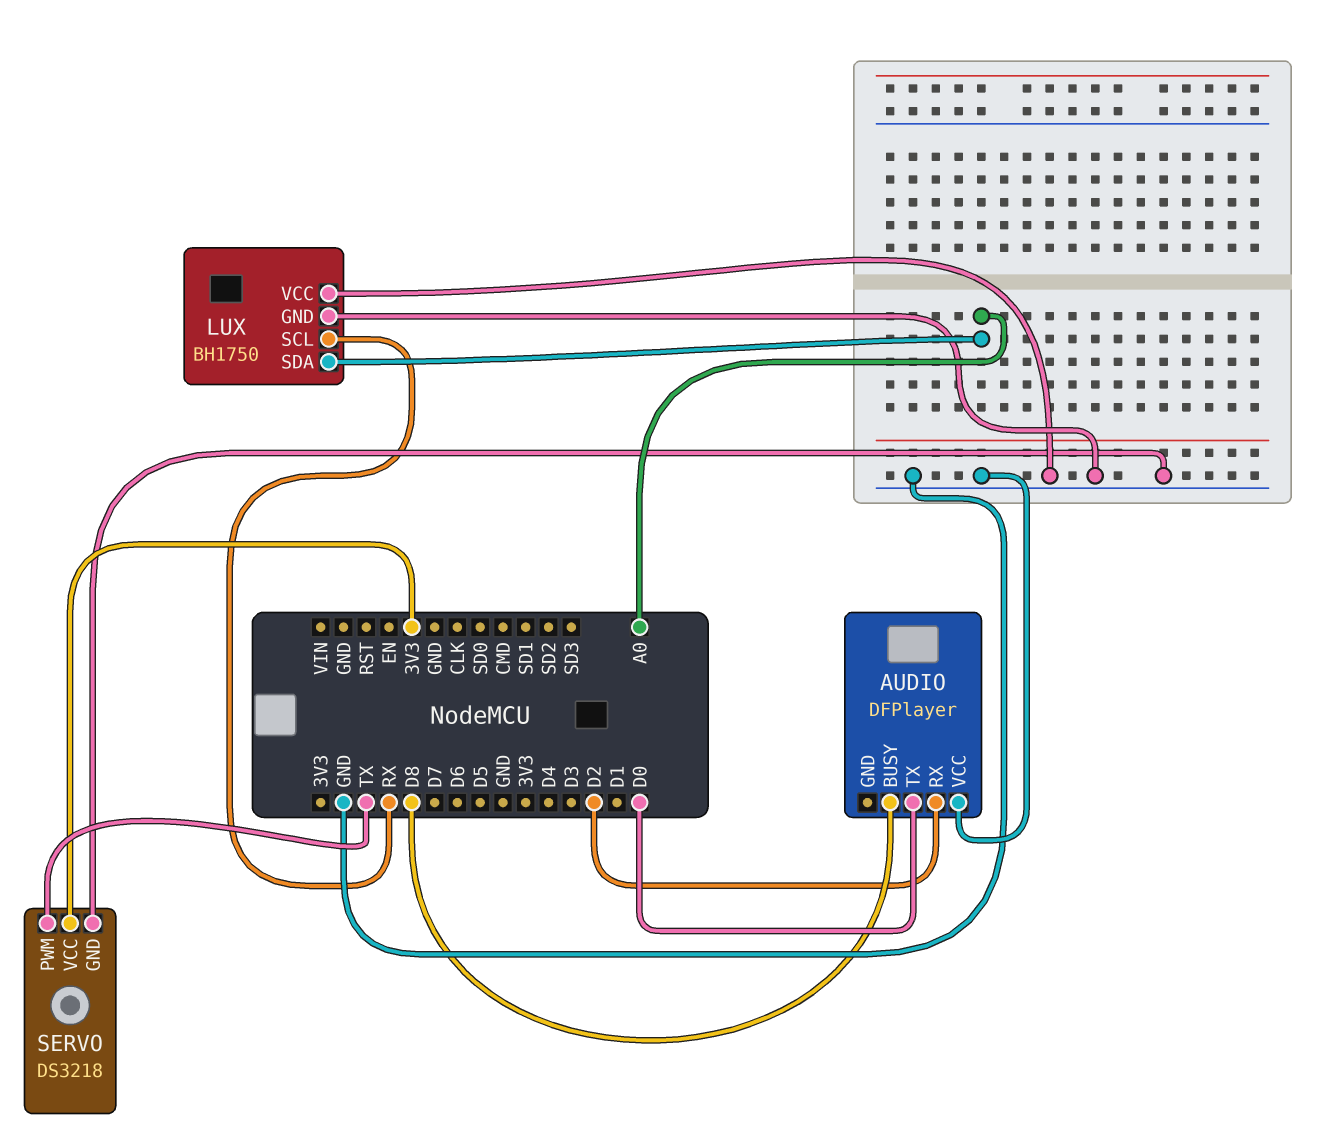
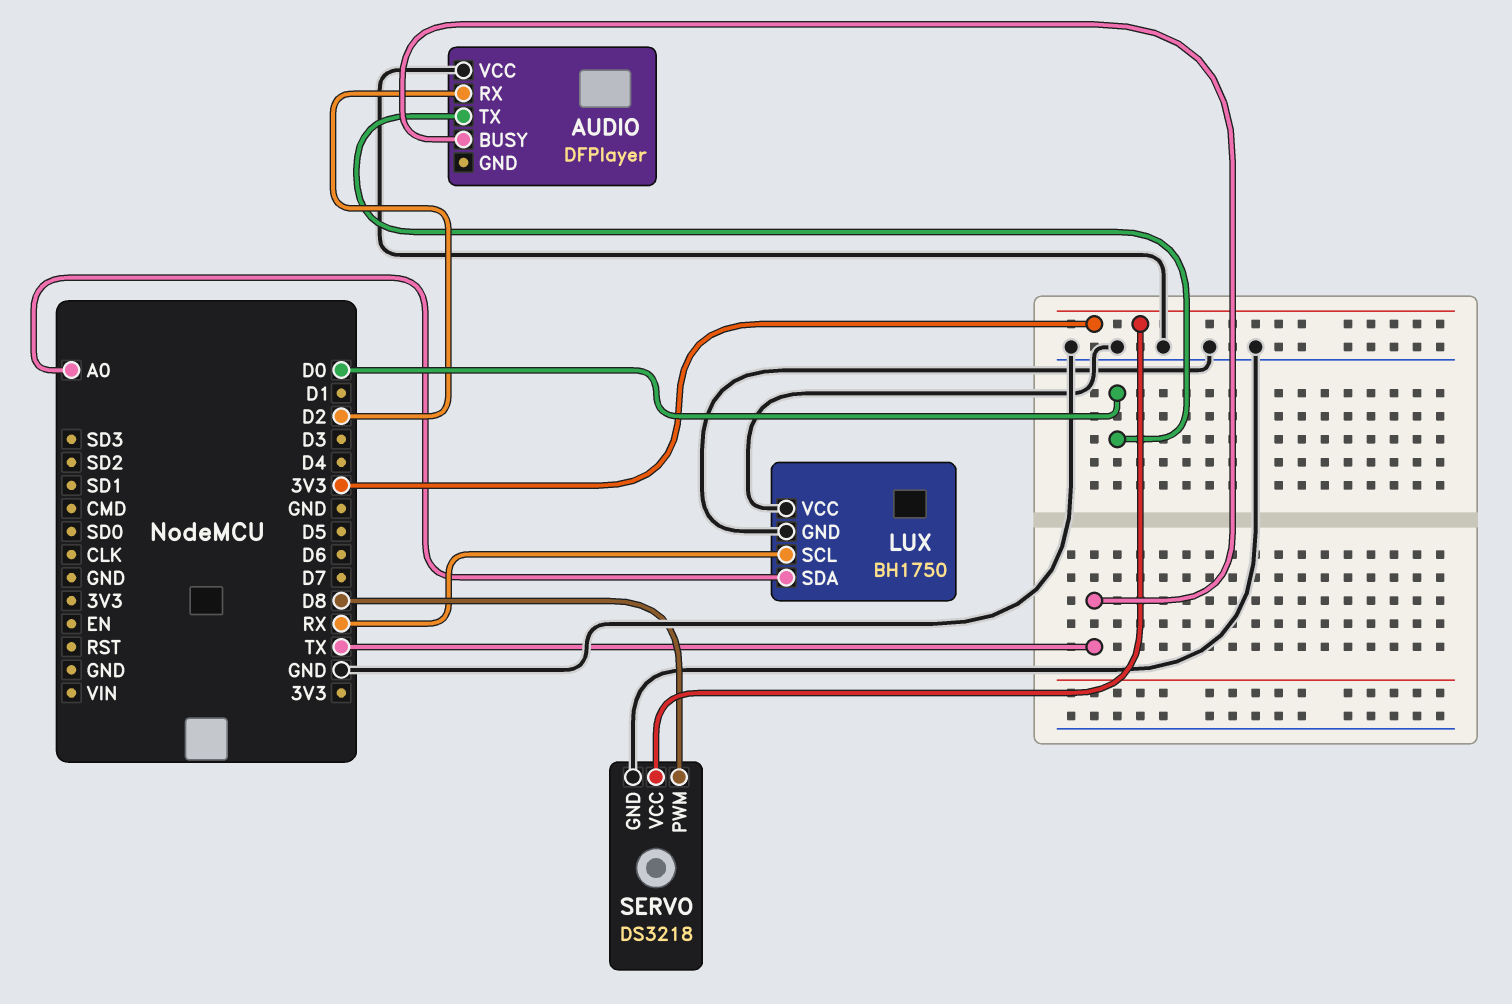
AUDIO pin BUSY: D8 -> TX
SERVO pin PWM: TX -> D8

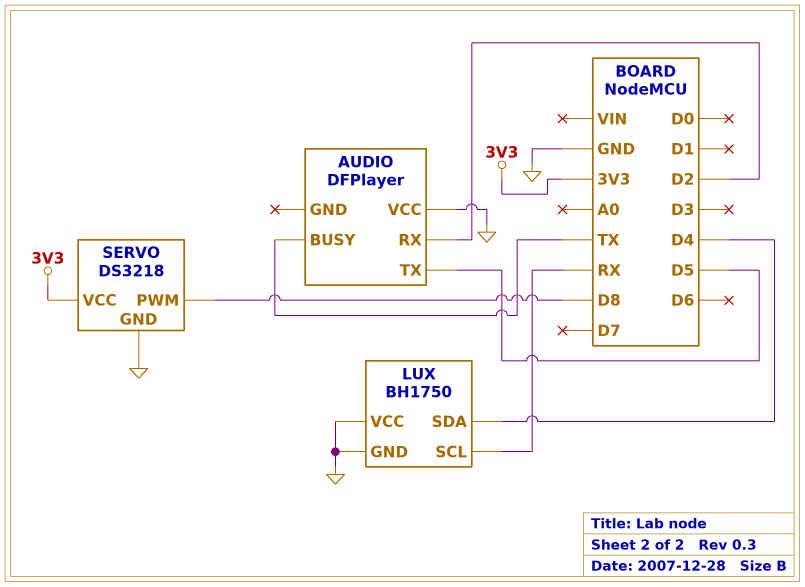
AUDIO pin TX: D0 -> D5
LUX pin SDA: A0 -> D4

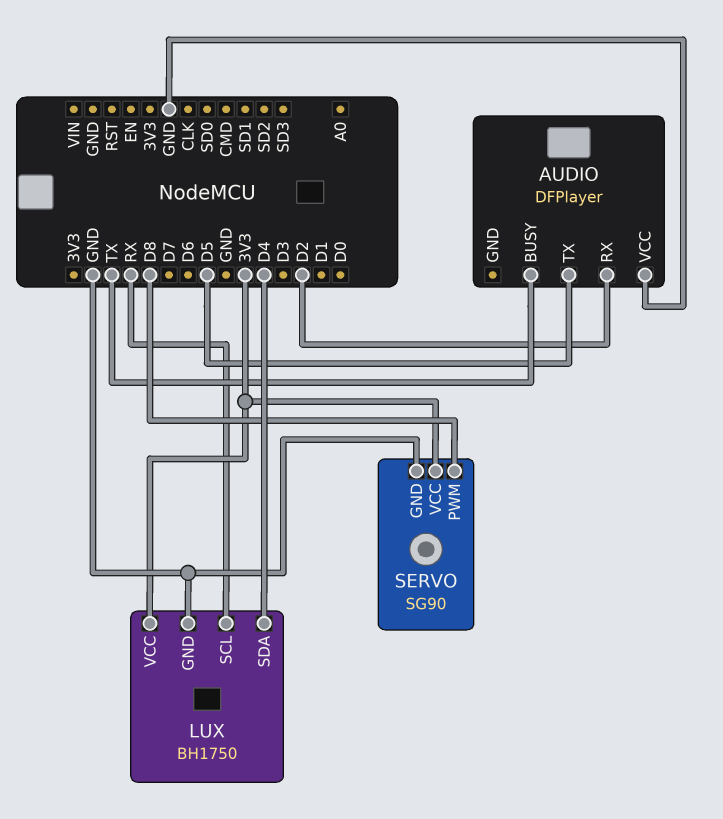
LUX pin VCC: GND -> 3V3
SERVO: DS3218 -> SG90

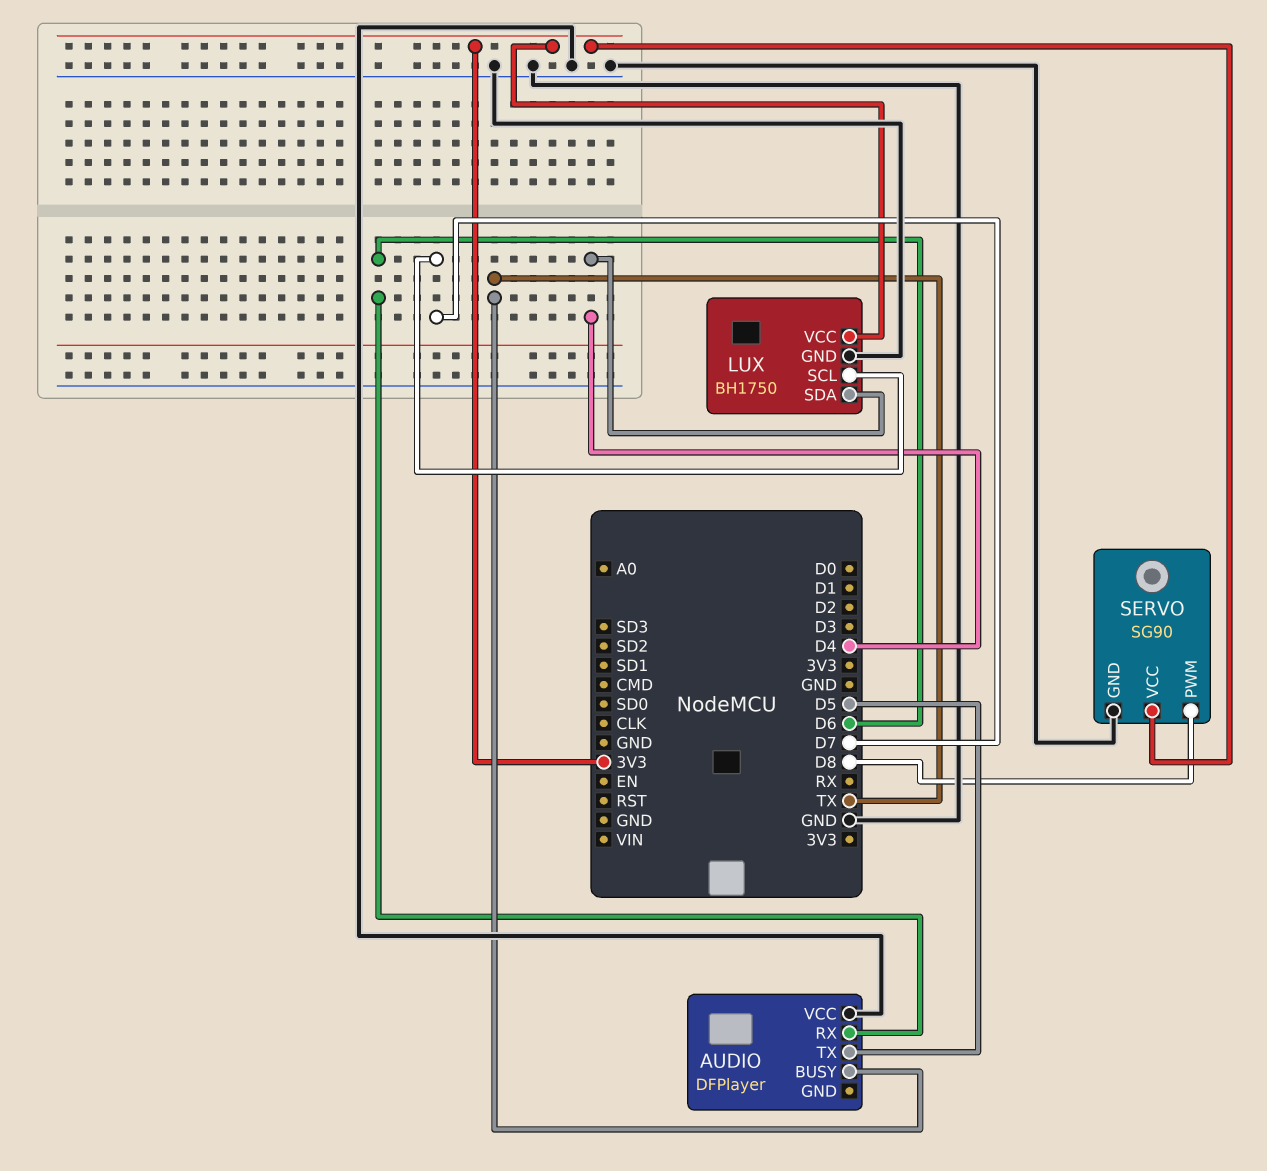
AUDIO pin RX: D2 -> D6
LUX pin SCL: RX -> D7

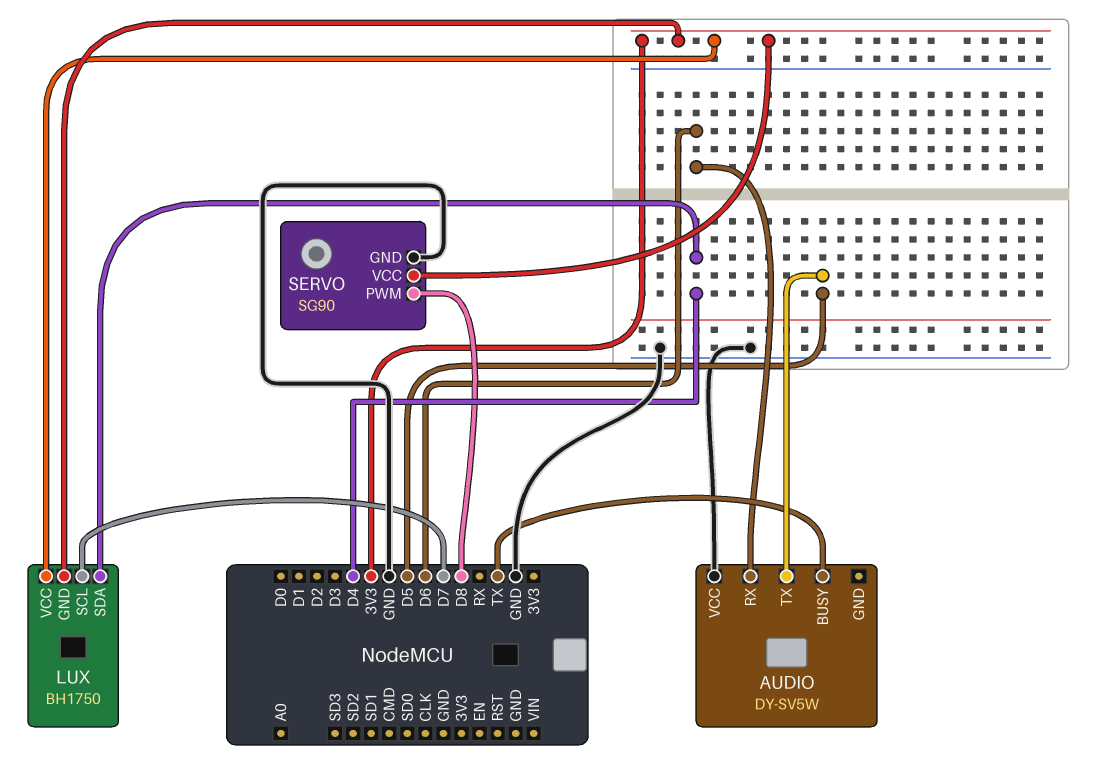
AUDIO: DFPlayer -> DY-SV5W
LUX pin GND: GND -> 3V3

